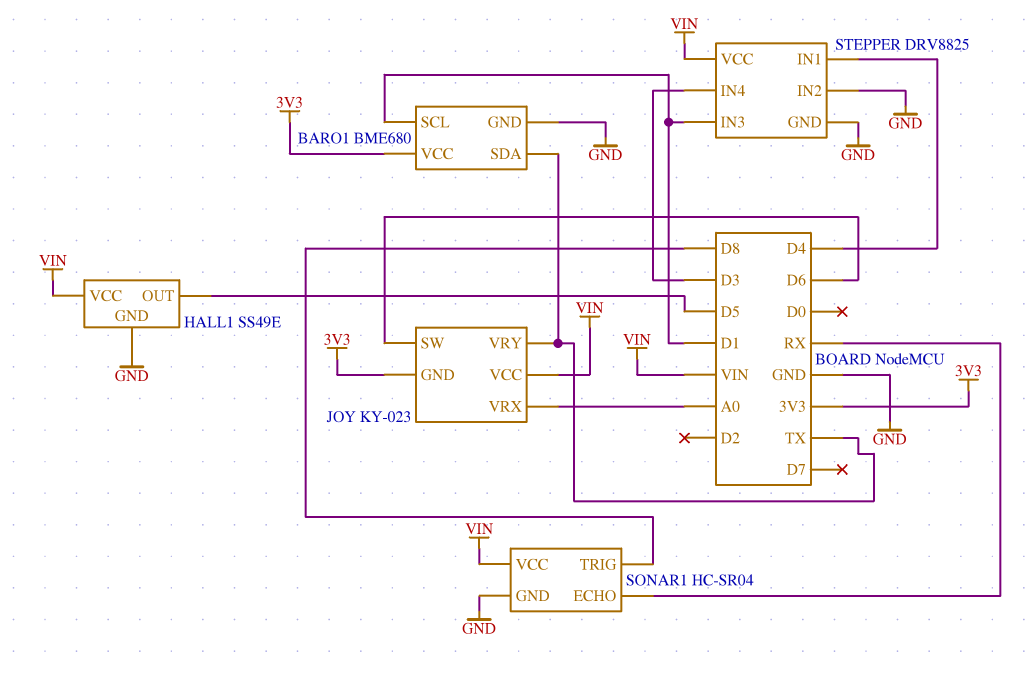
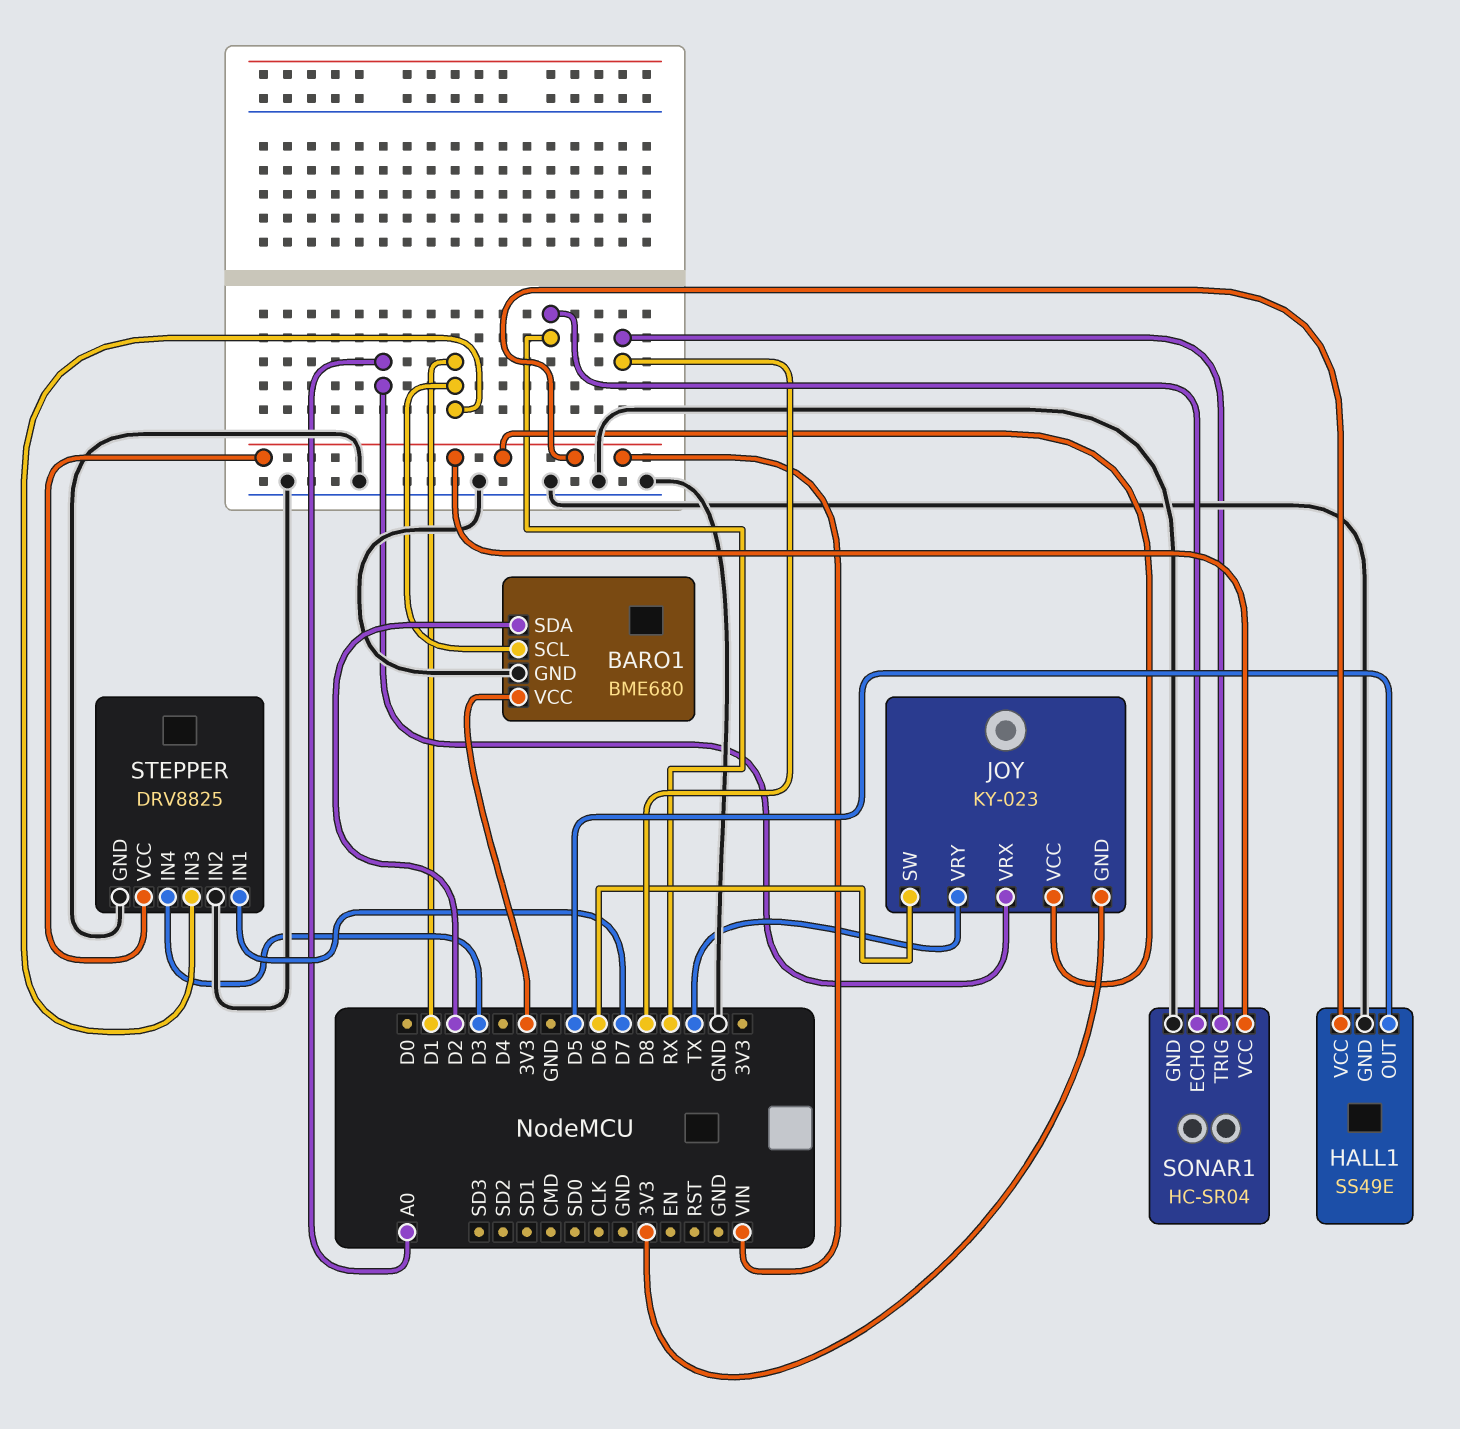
BARO1 pin SDA: TX -> D2
STEPPER pin IN1: D4 -> D7

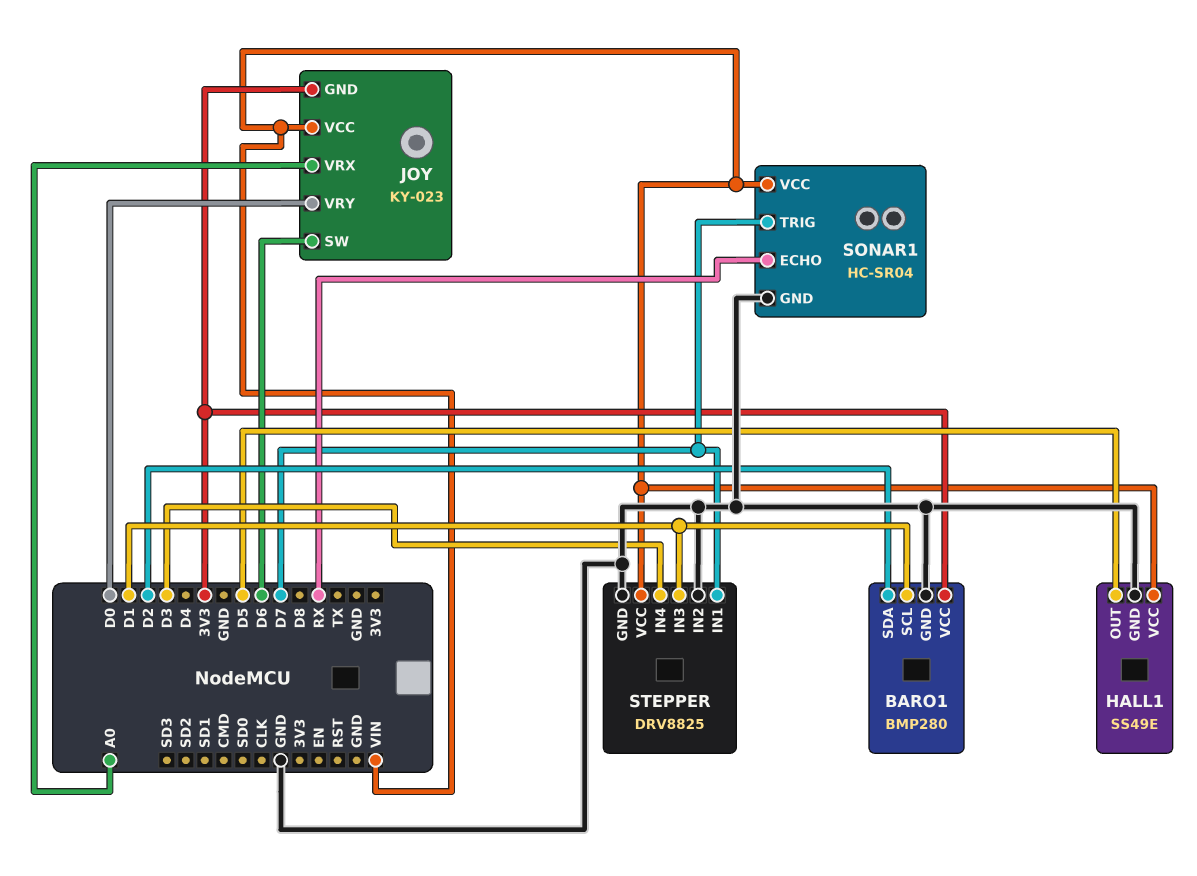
BARO1: BME680 -> BMP280
JOY pin VRY: TX -> D0
SONAR1 pin TRIG: D8 -> D7

